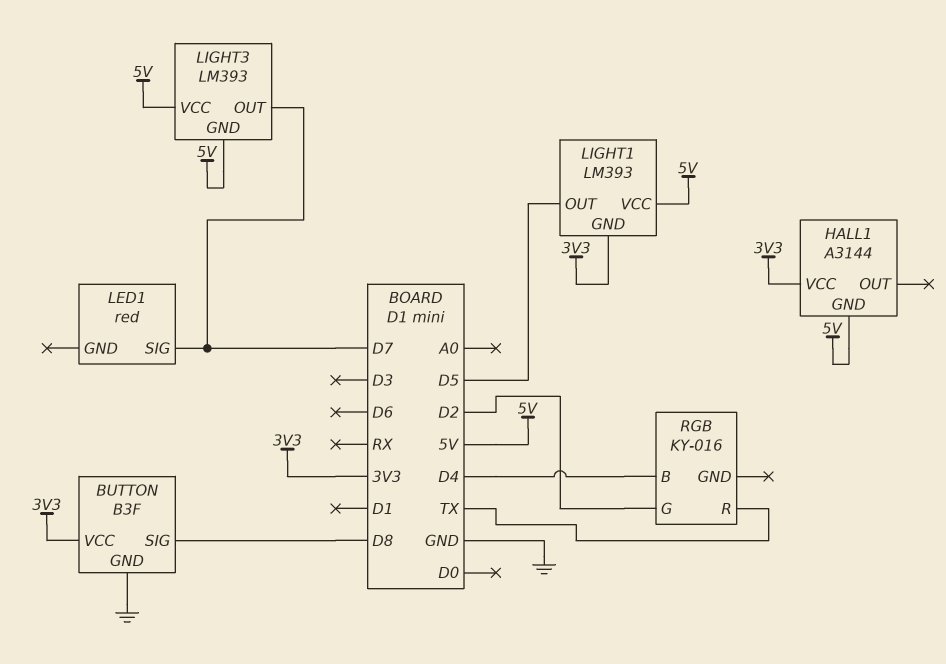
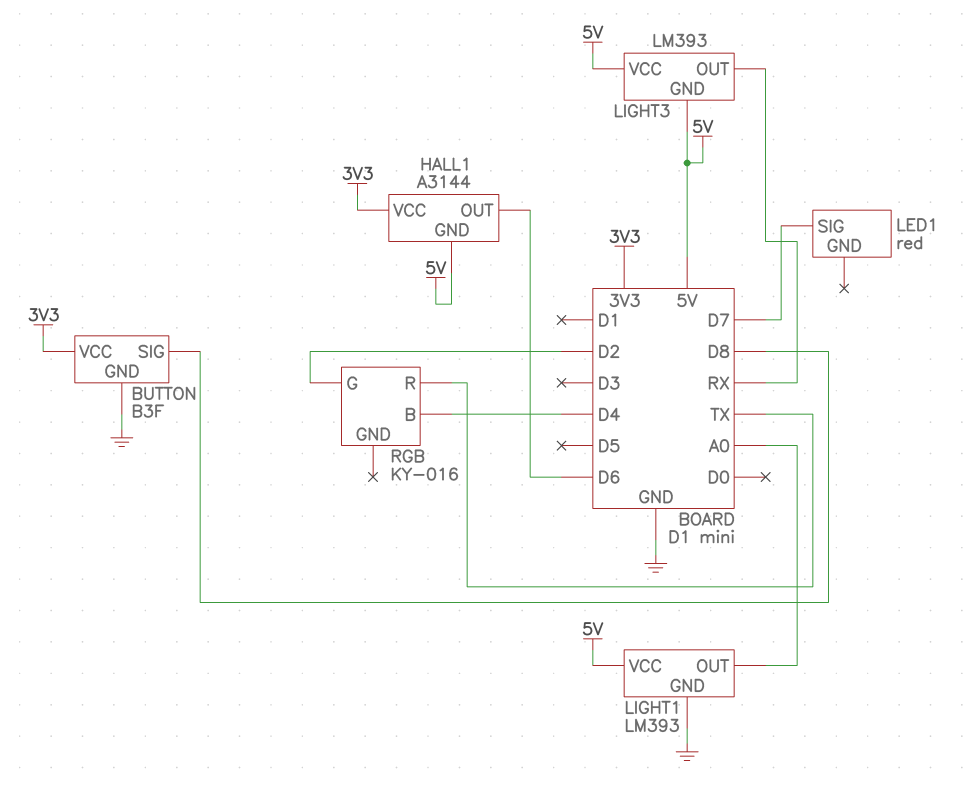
HALL1 pin OUT: none -> D6
LIGHT1 pin GND: 3V3 -> GND
LIGHT1 pin OUT: D5 -> A0
LIGHT3 pin OUT: D7 -> RX

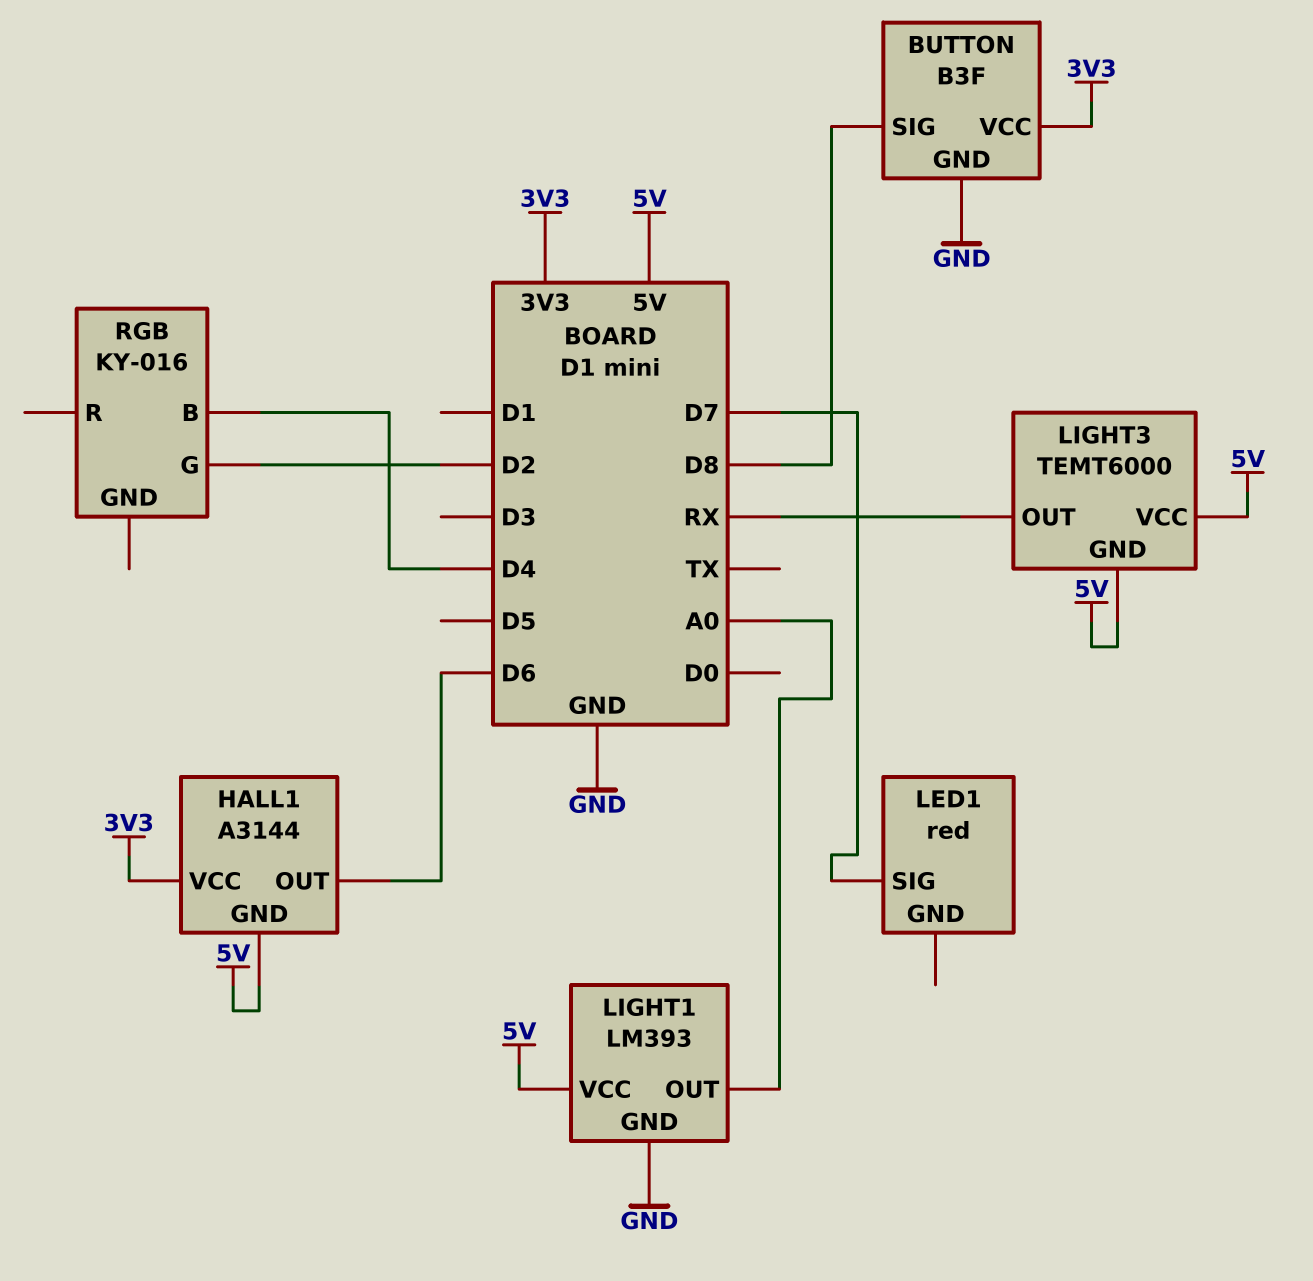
LIGHT3: LM393 -> TEMT6000
RGB pin R: TX -> none

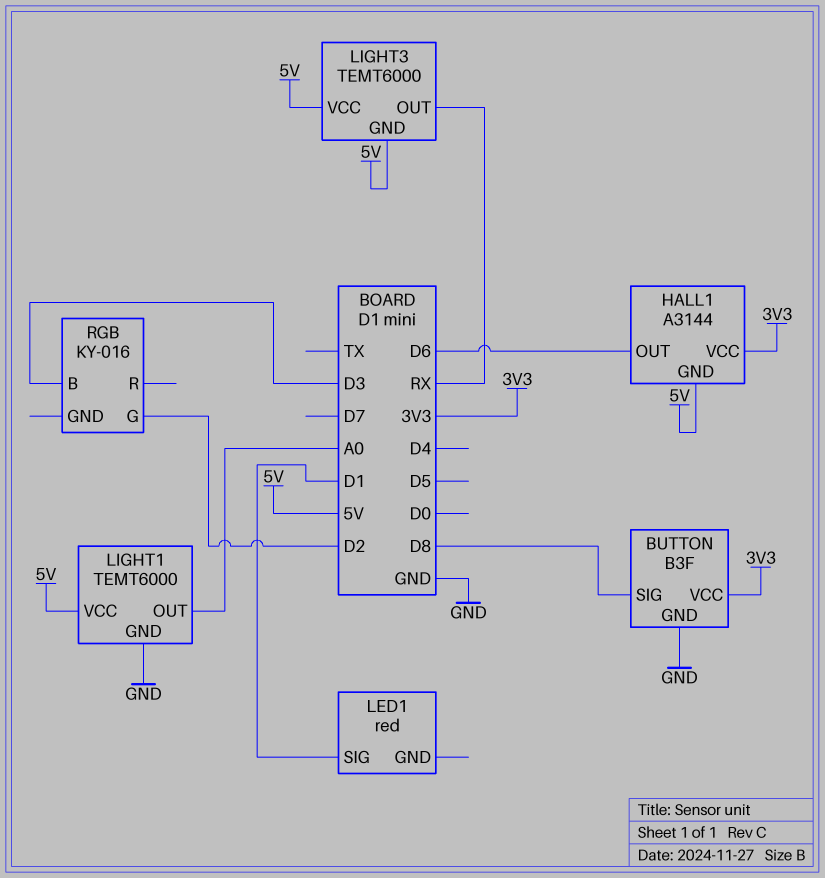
LED1 pin SIG: D7 -> D1
LIGHT1: LM393 -> TEMT6000
RGB pin B: D4 -> D3

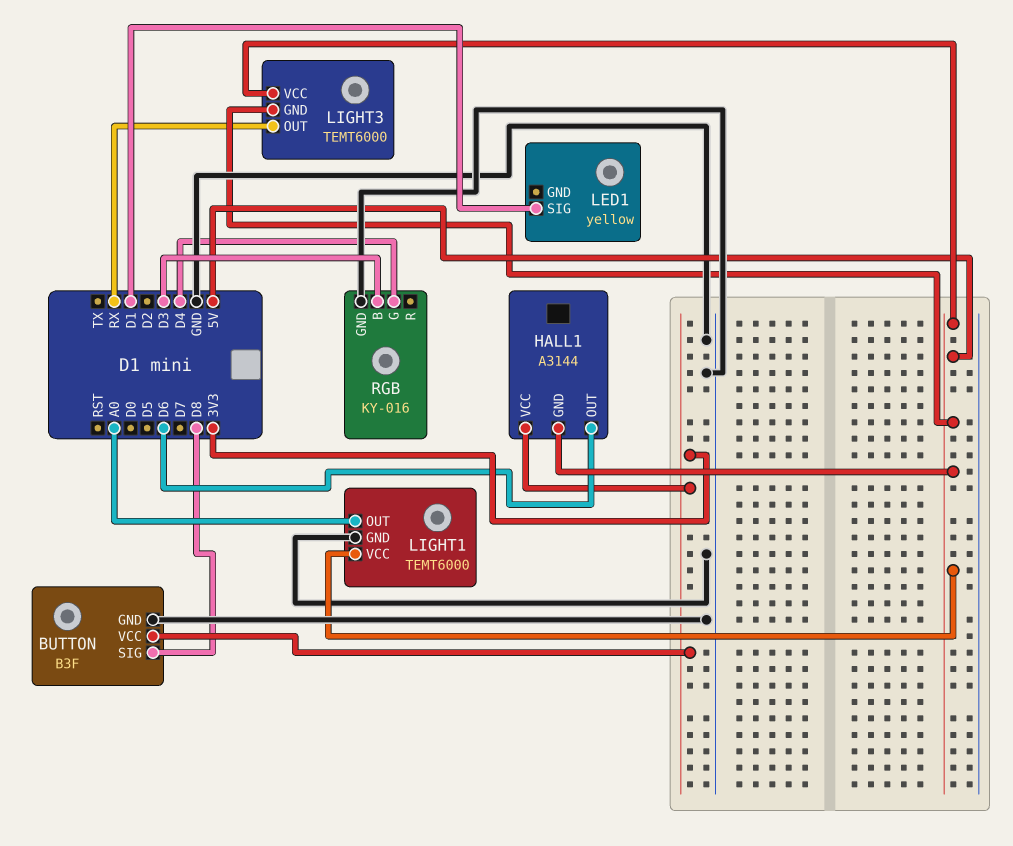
LED1: red -> yellow
RGB pin G: D2 -> D4
RGB pin GND: none -> GND

